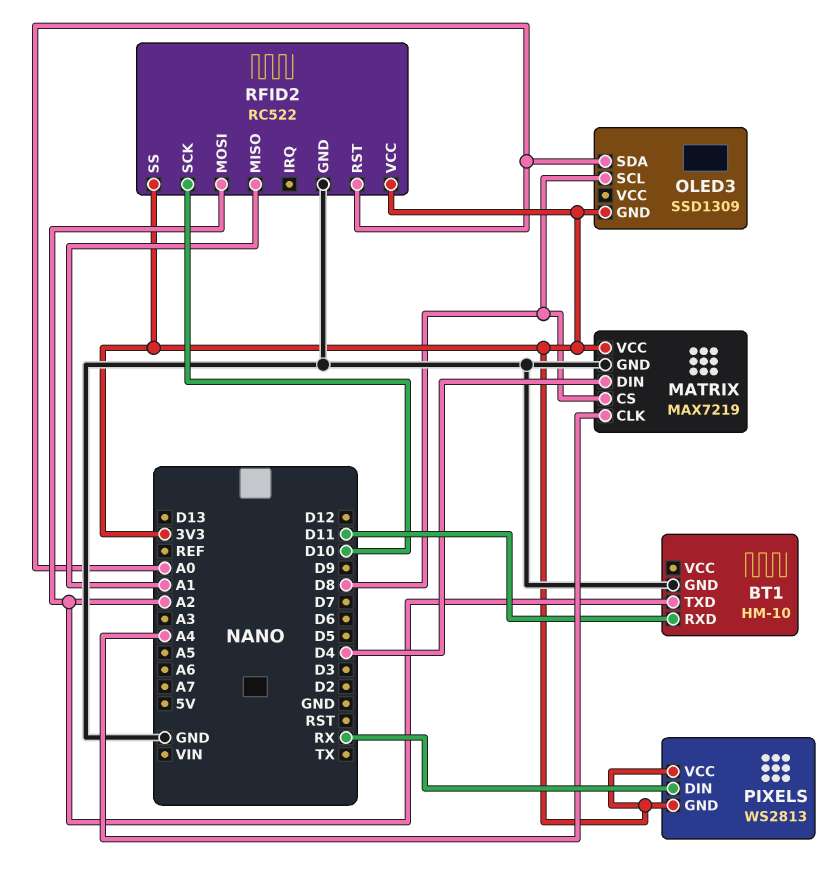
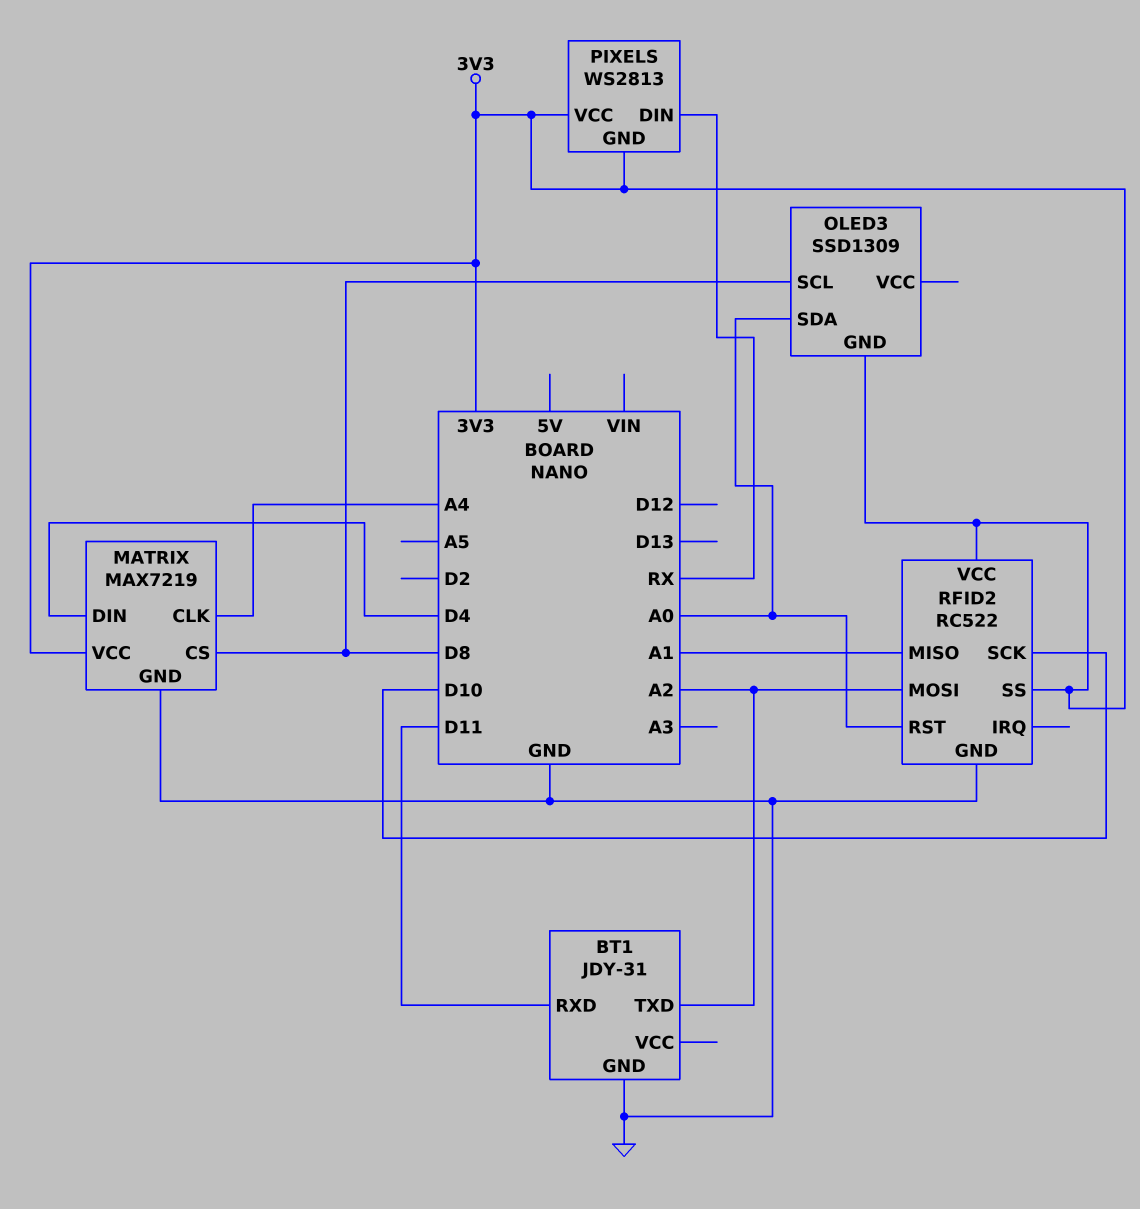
BT1: HM-10 -> JDY-31

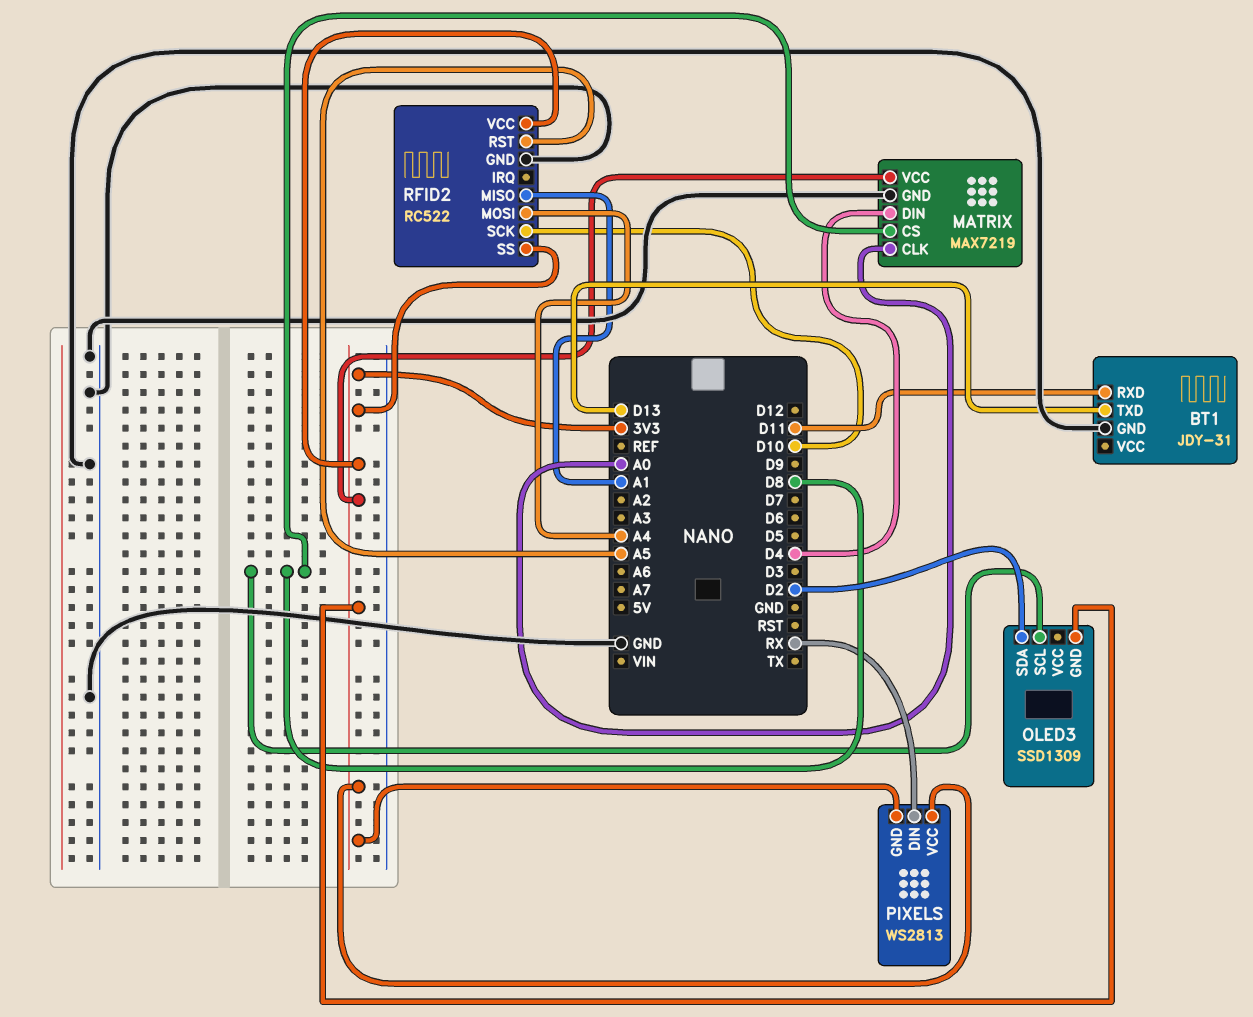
BT1 pin TXD: A2 -> D13
MATRIX pin CLK: A4 -> A0
OLED3 pin SDA: A0 -> D2
RFID2 pin MOSI: A2 -> A4
RFID2 pin RST: A0 -> A5

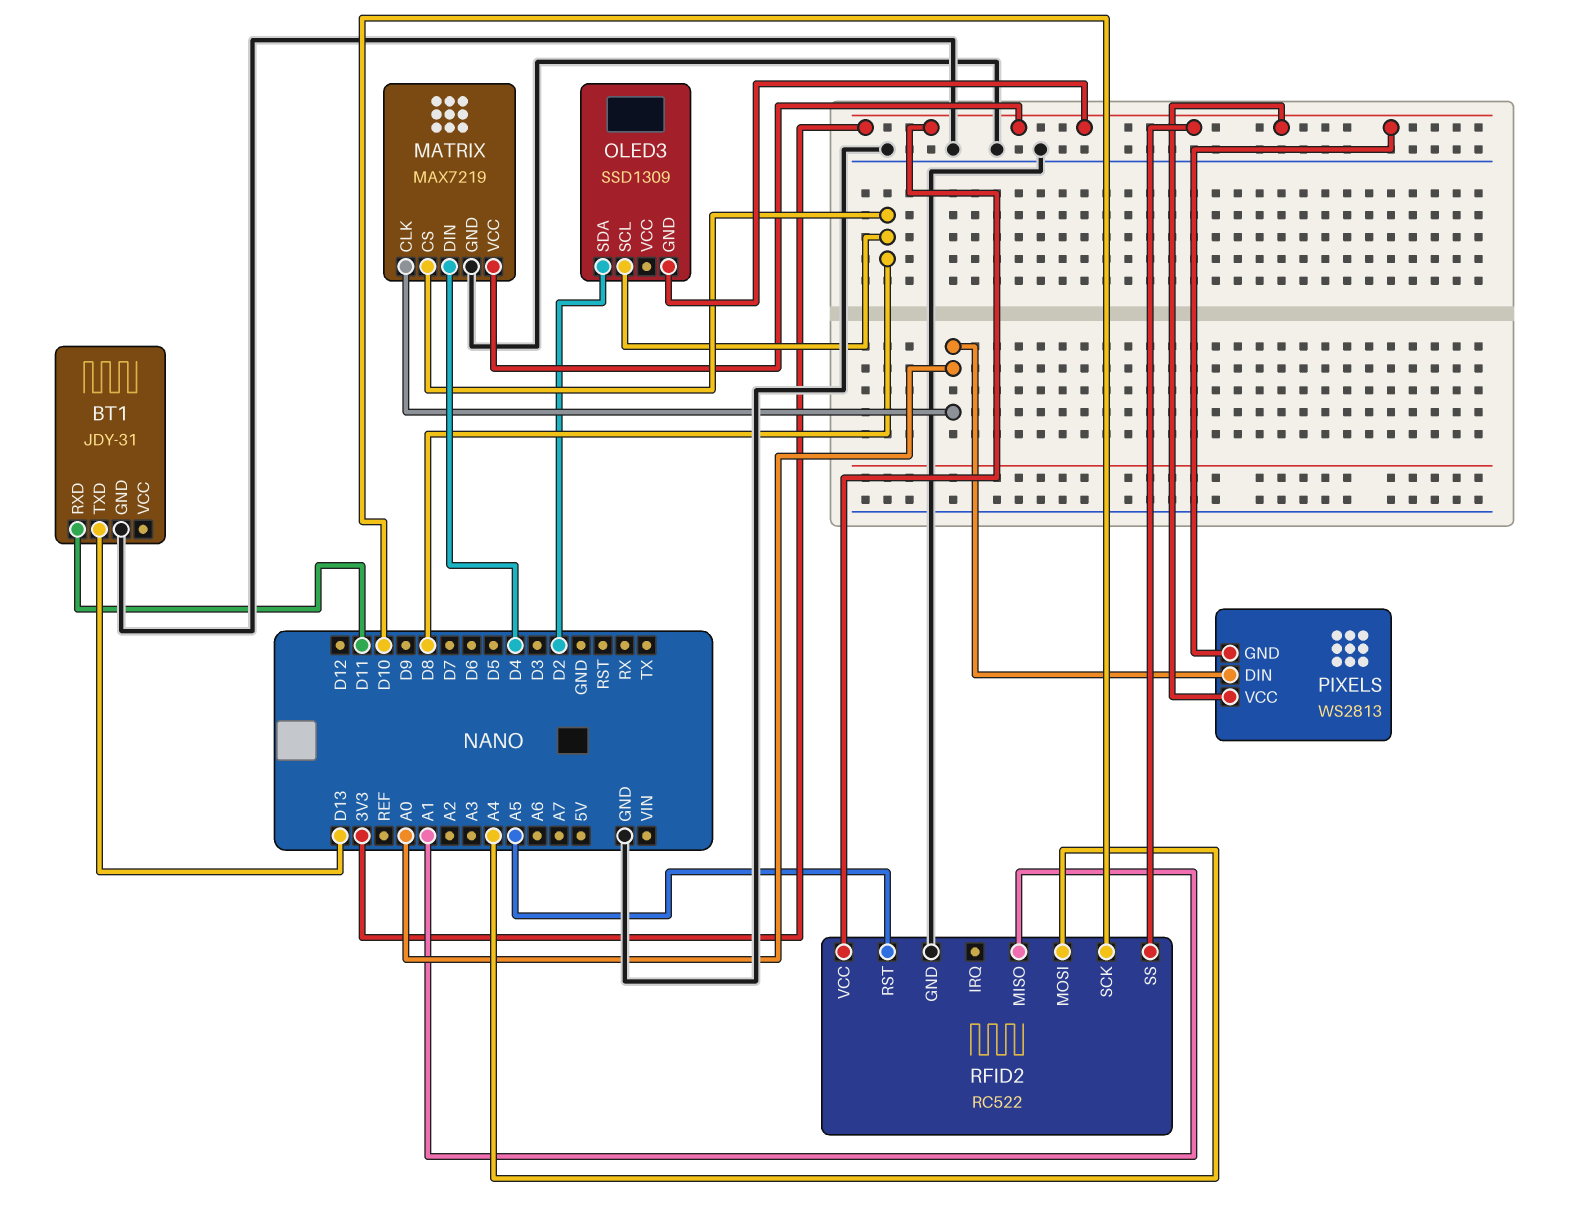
PIXELS pin DIN: RX -> A0

